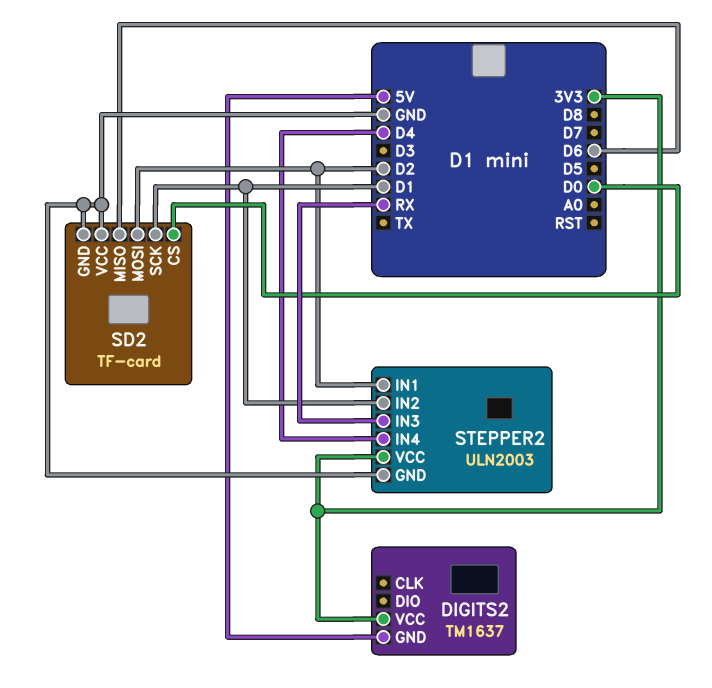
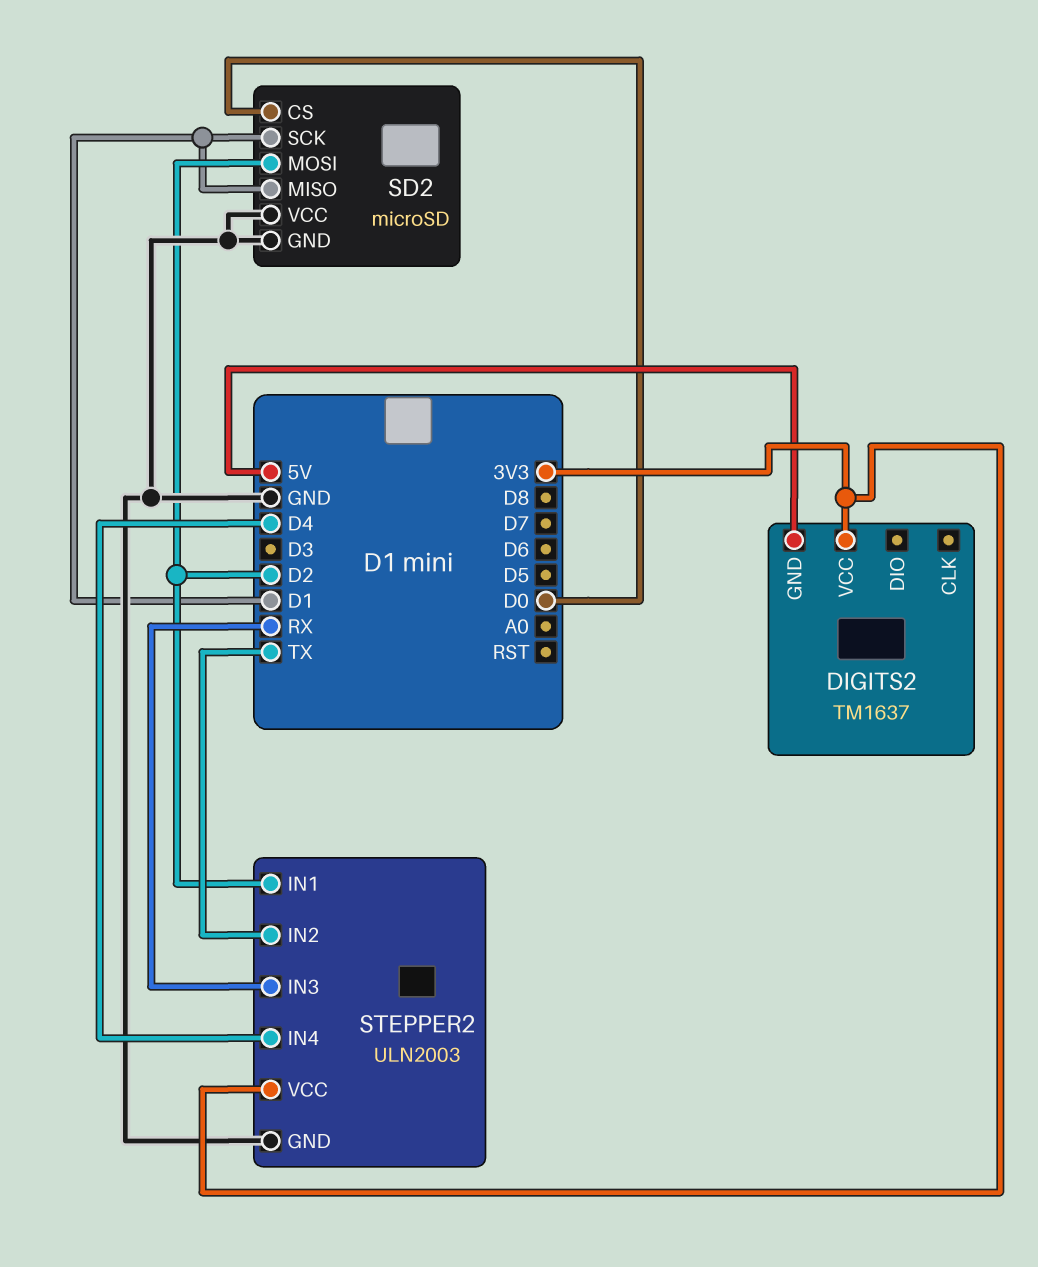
SD2: TF-card -> microSD
SD2 pin MISO: D6 -> D1
STEPPER2 pin IN2: D1 -> TX

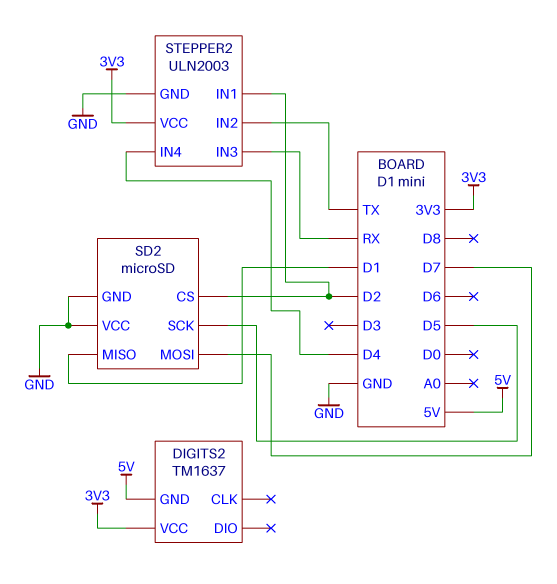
SD2 pin CS: D0 -> D2
SD2 pin MOSI: D2 -> D7
SD2 pin SCK: D1 -> D5

